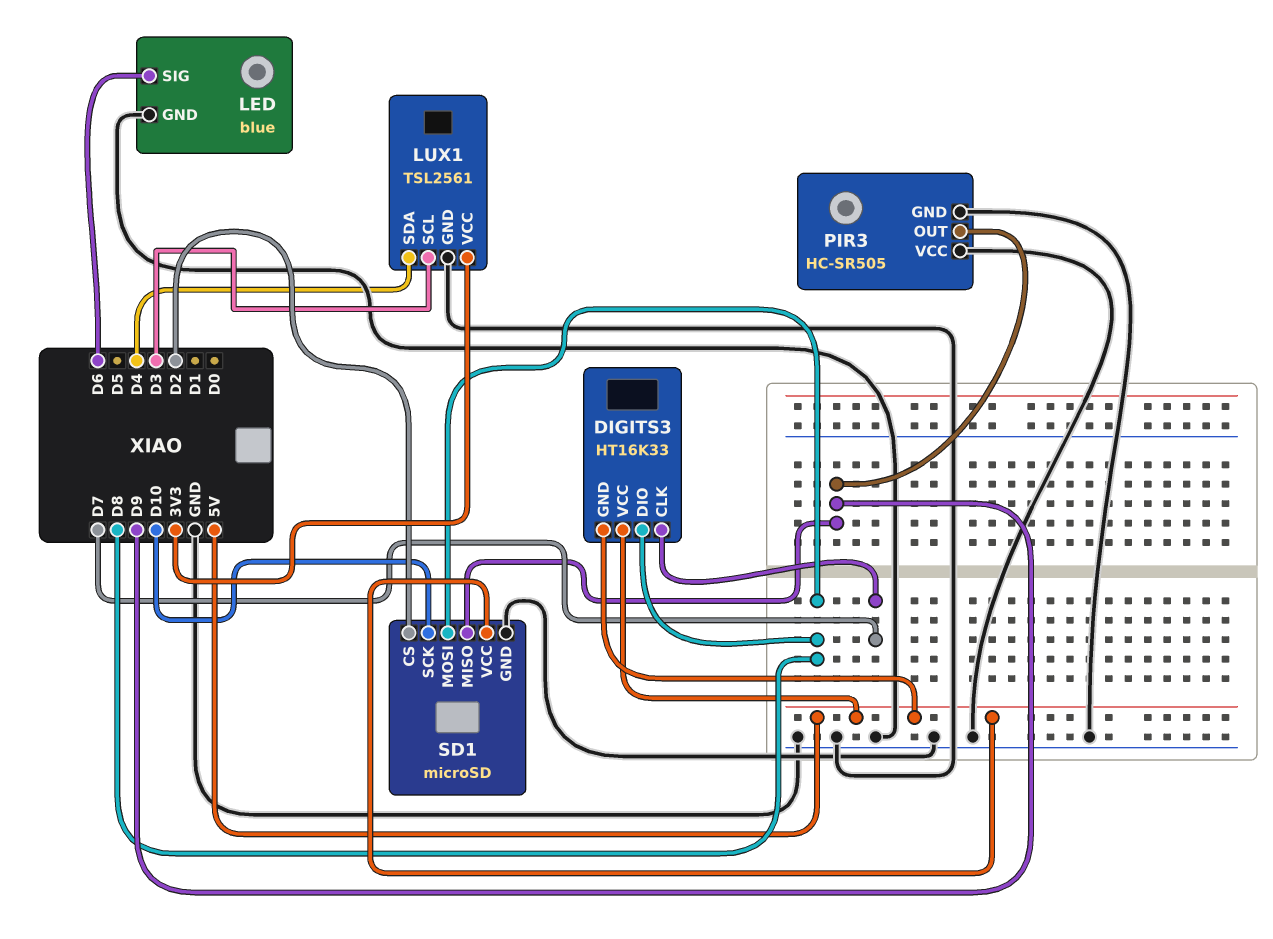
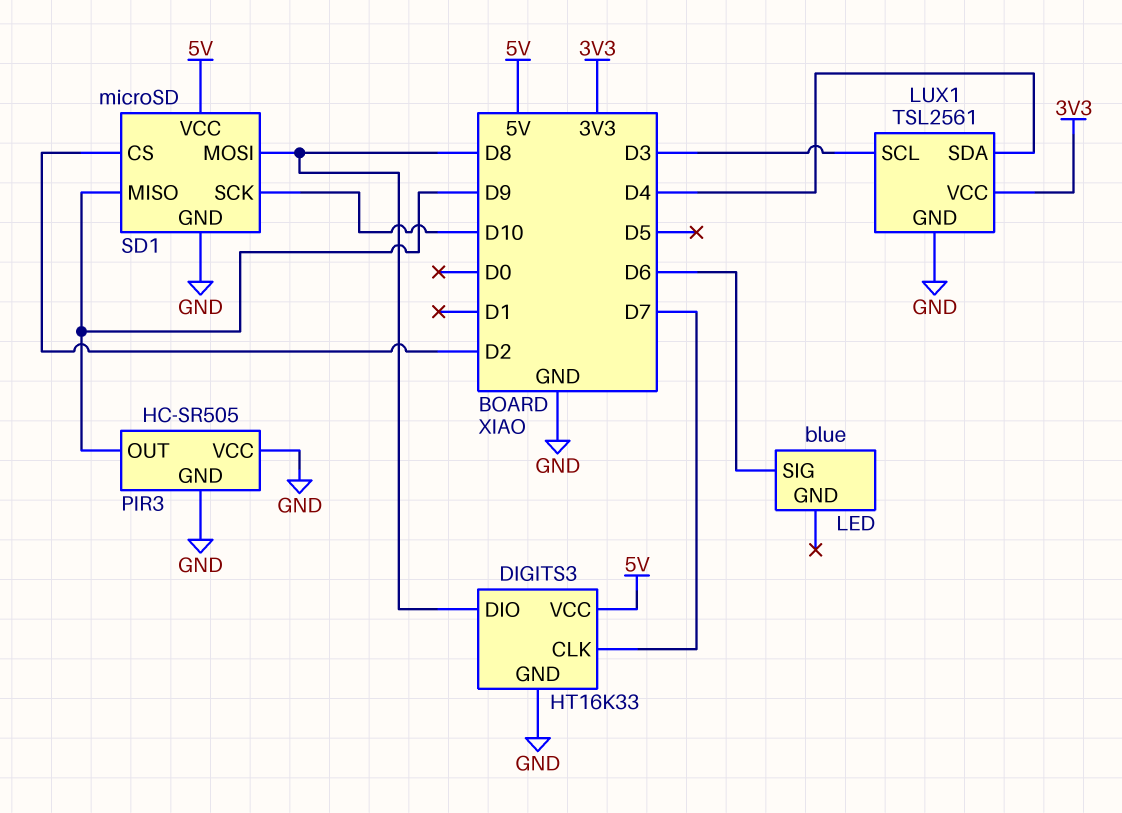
DIGITS3 pin GND: 5V -> GND
LED pin GND: GND -> none

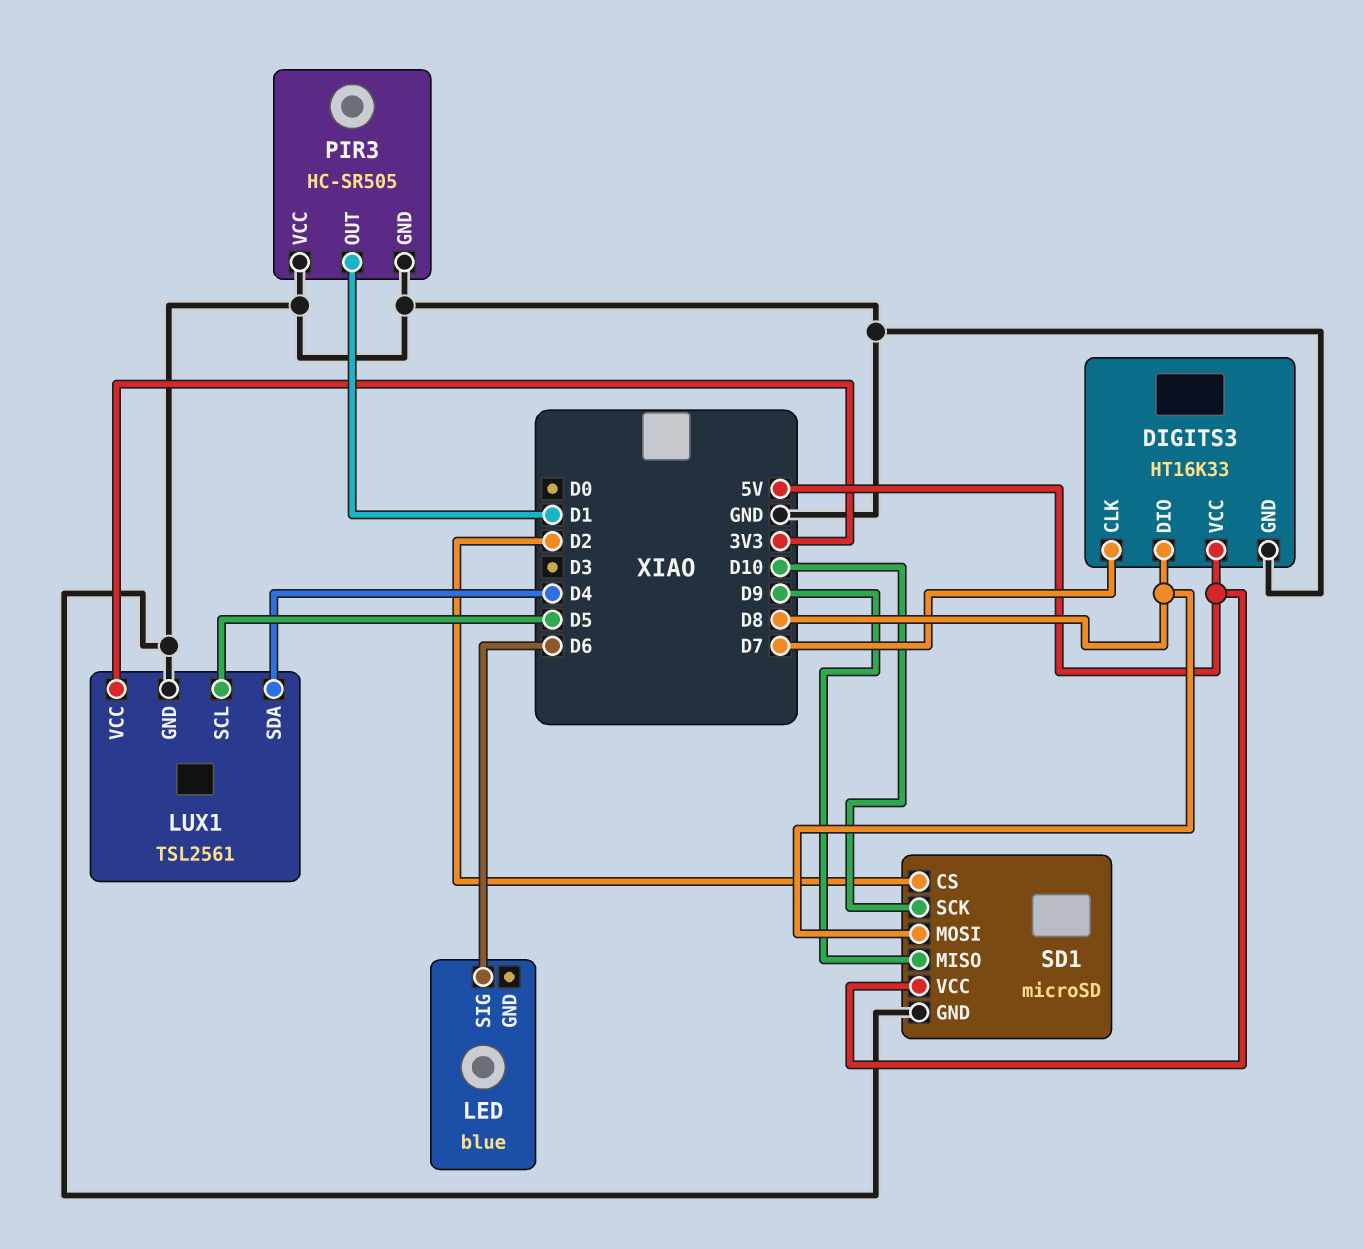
LUX1 pin SCL: D3 -> D5
PIR3 pin OUT: D9 -> D1

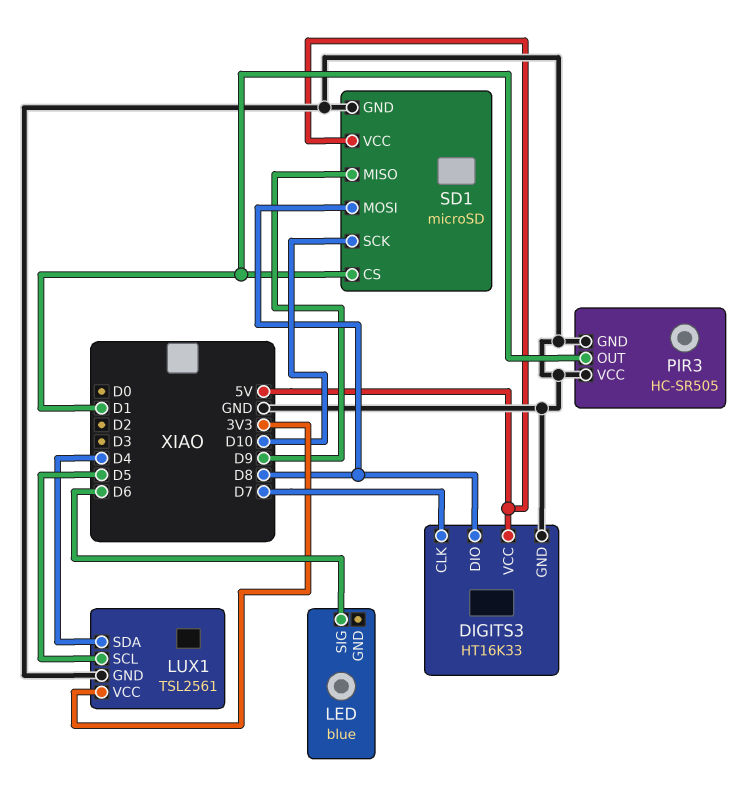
SD1 pin CS: D2 -> D1

